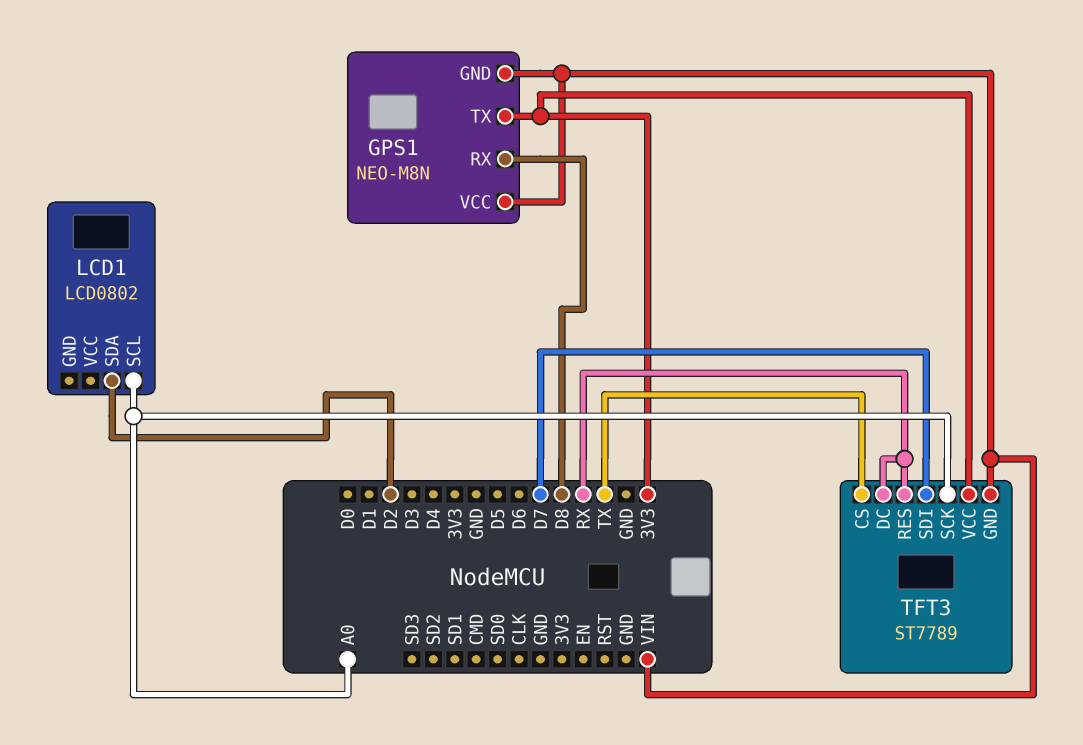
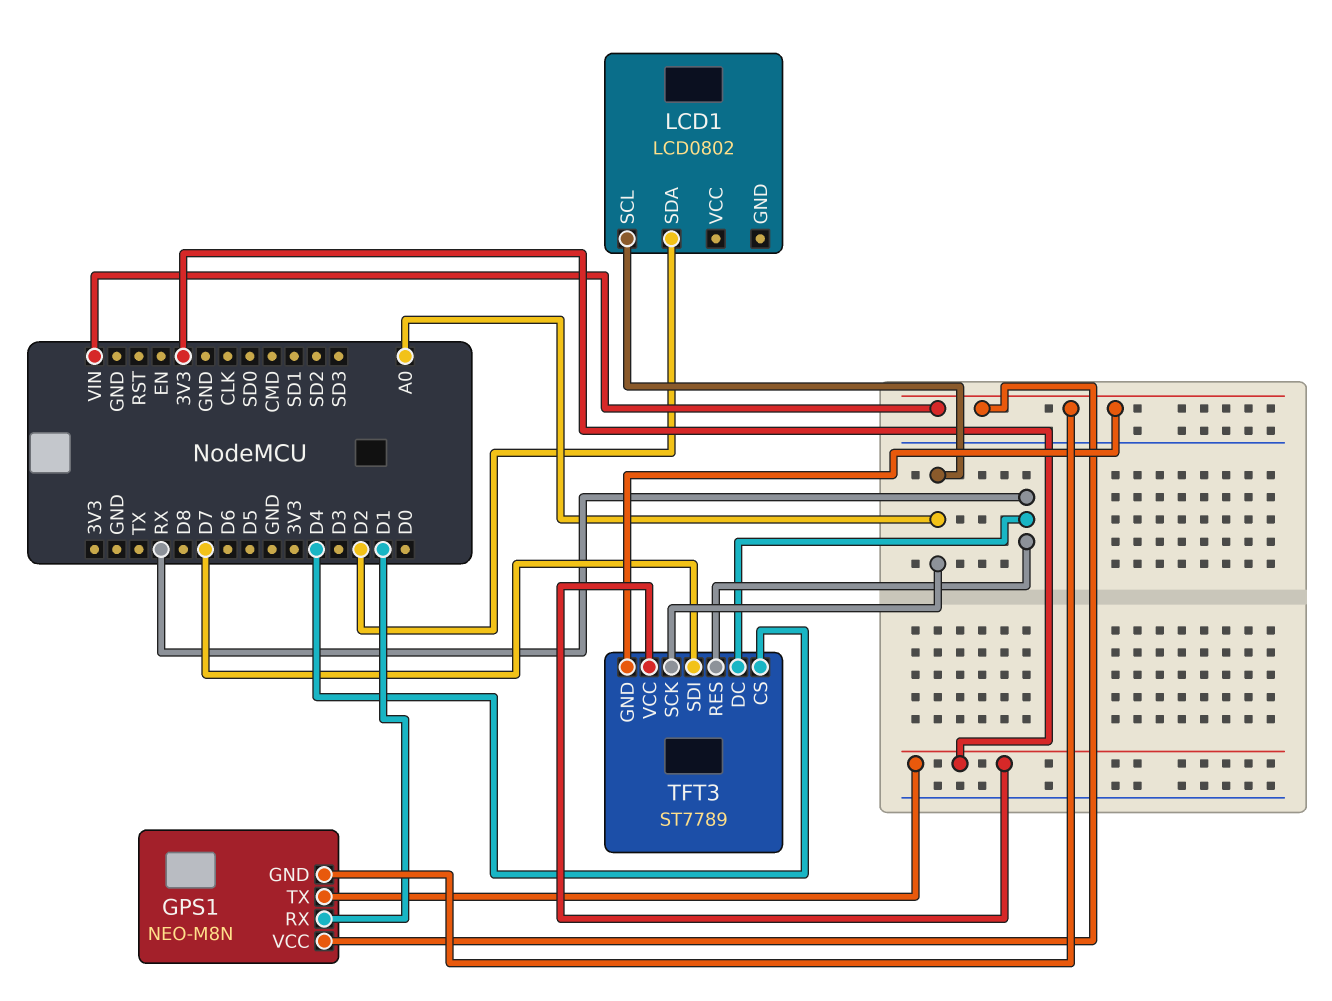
GPS1 pin RX: D8 -> D1
TFT3 pin CS: TX -> D4

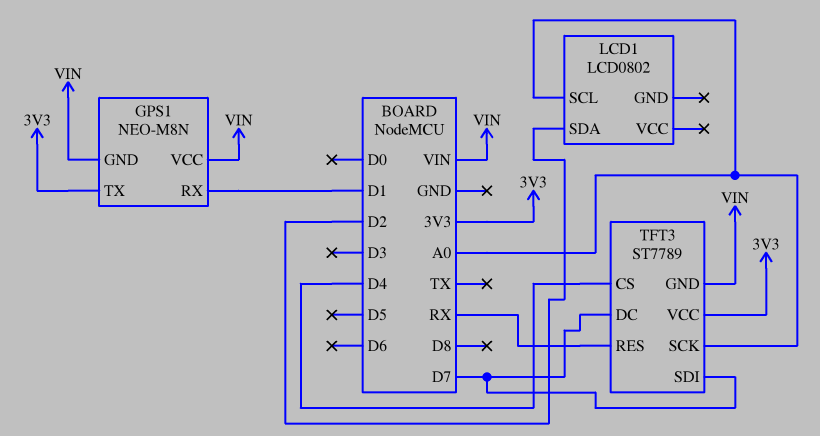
TFT3 pin DC: RX -> D7

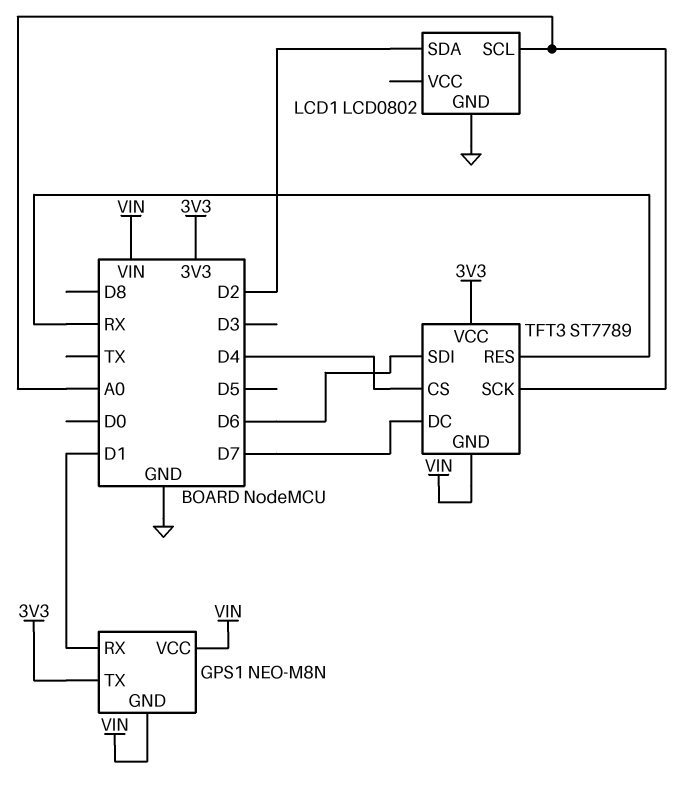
LCD1 pin GND: none -> GND
TFT3 pin SDI: D7 -> D6

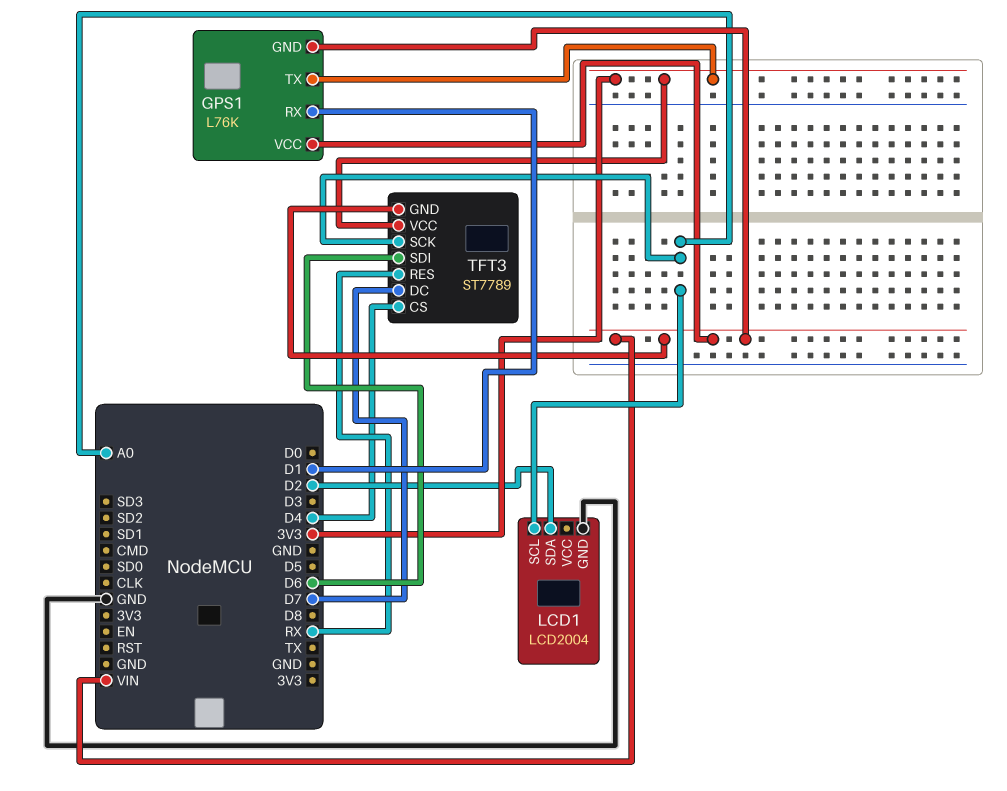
GPS1: NEO-M8N -> L76K
LCD1: LCD0802 -> LCD2004

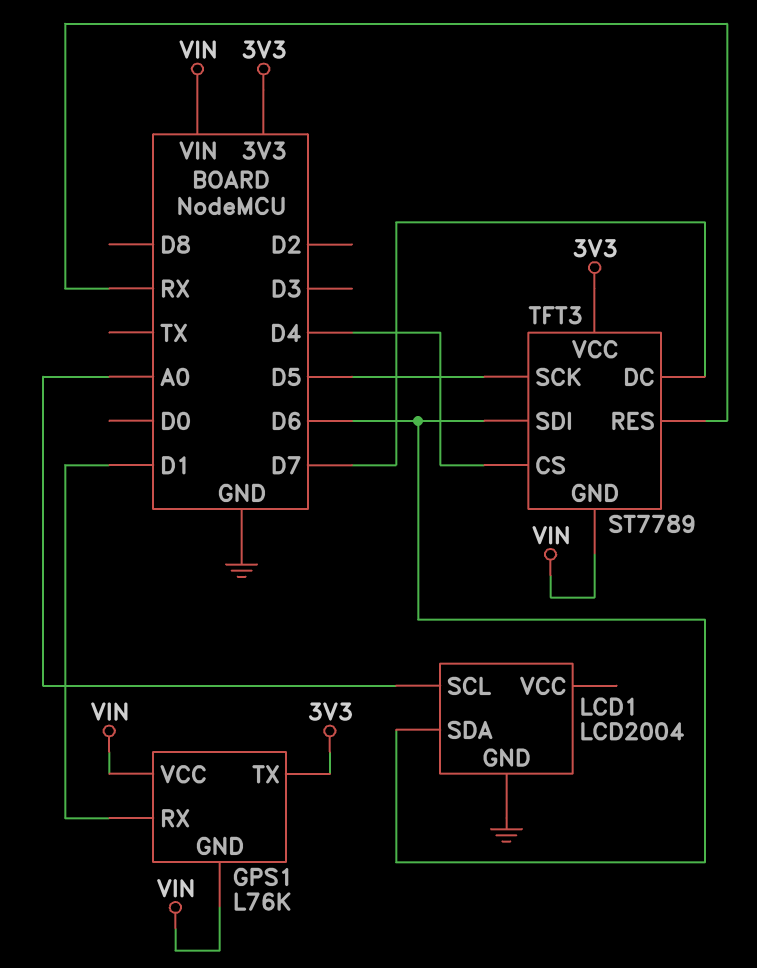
LCD1 pin SDA: D2 -> D6
TFT3 pin SCK: A0 -> D5

